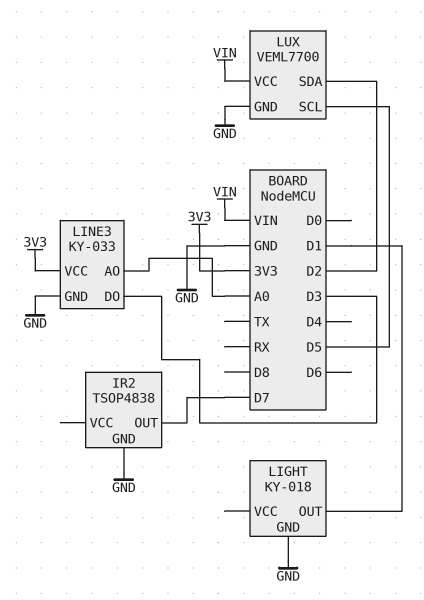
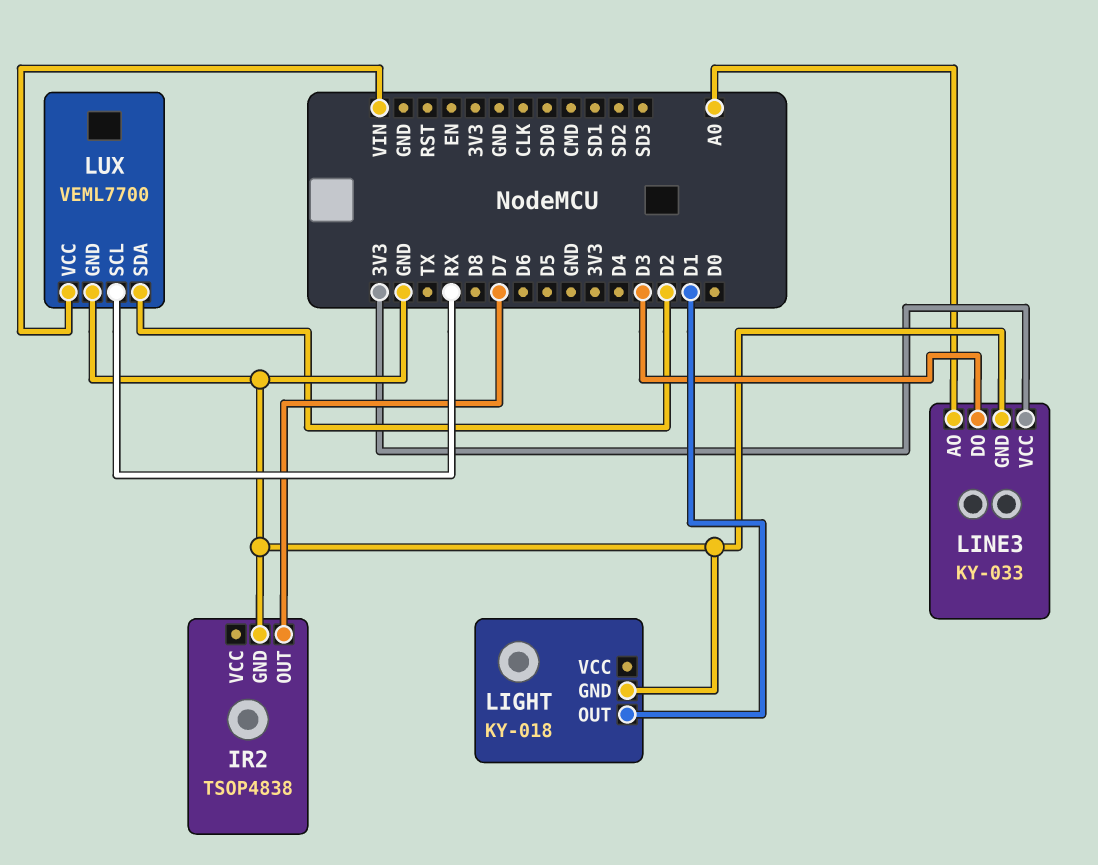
LUX pin SCL: D5 -> RX

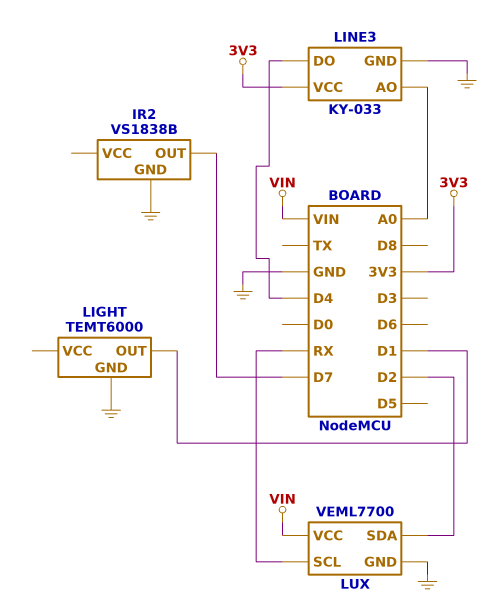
IR2: TSOP4838 -> VS1838B
LIGHT: KY-018 -> TEMT6000
LINE3 pin DO: D3 -> D4

